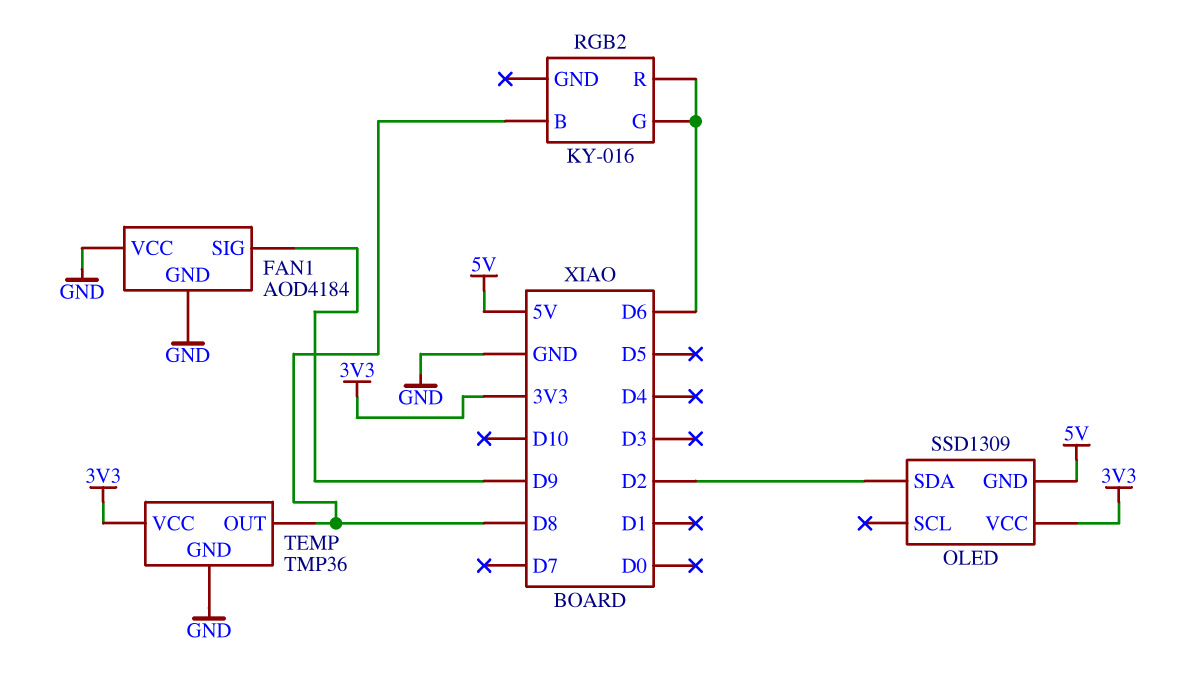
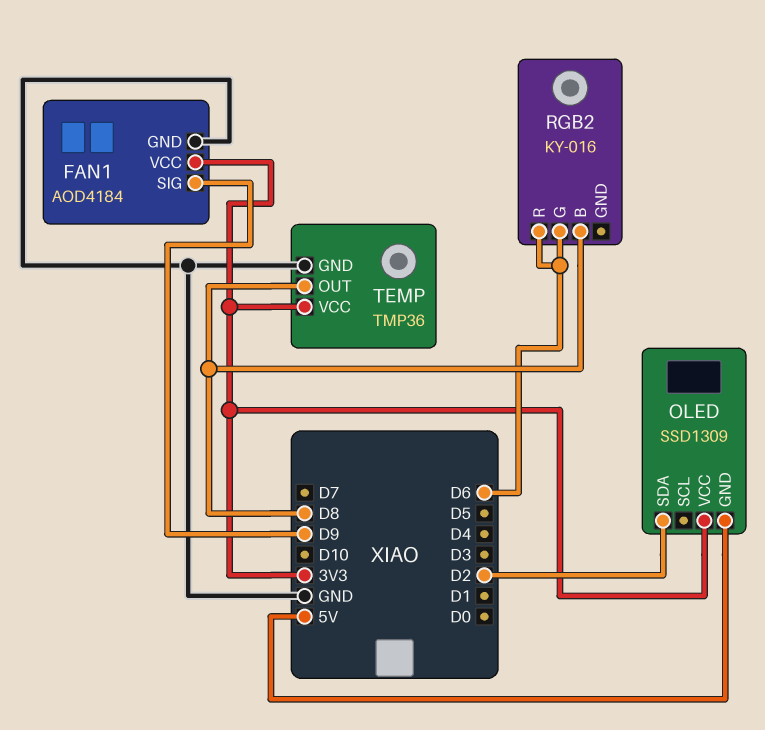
FAN1 pin VCC: GND -> 3V3

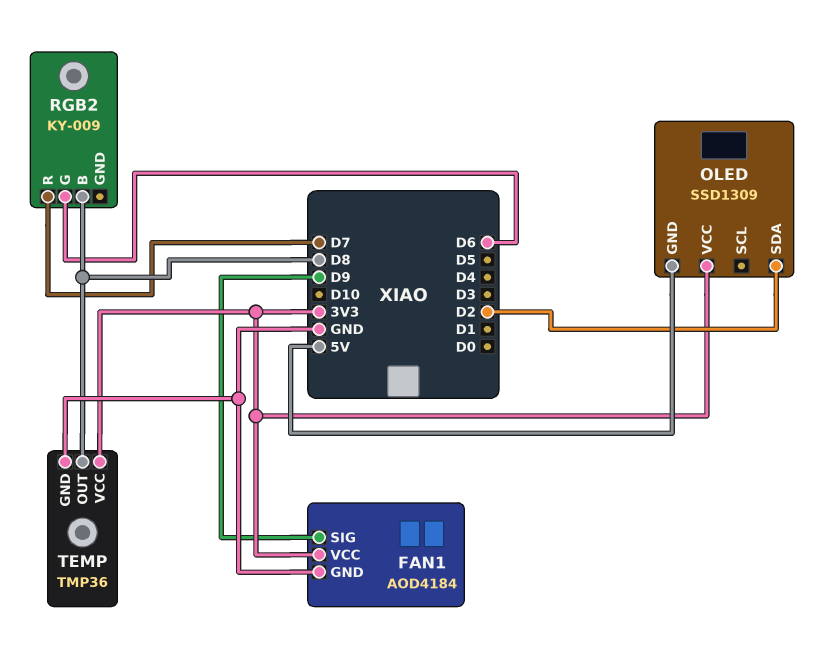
RGB2: KY-016 -> KY-009
RGB2 pin R: D6 -> D7

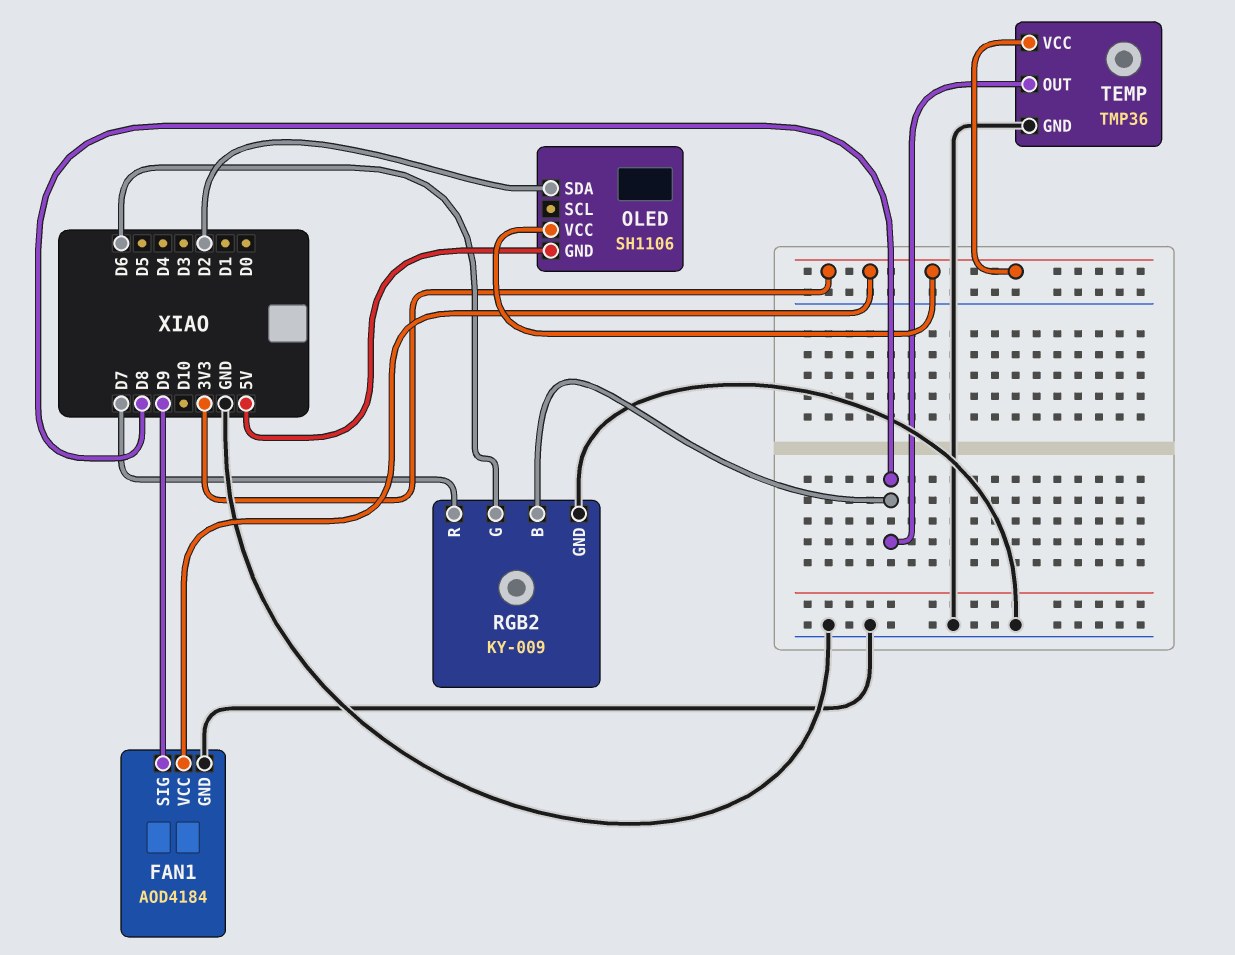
OLED: SSD1309 -> SH1106
RGB2 pin GND: none -> GND

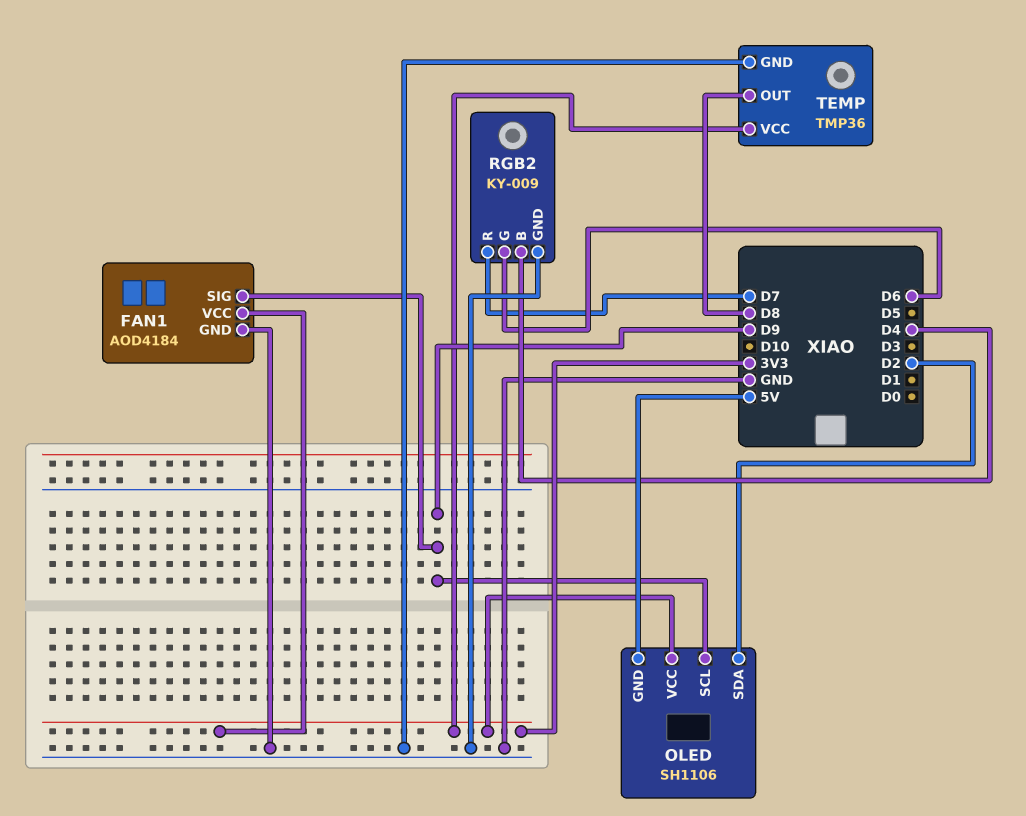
OLED pin SCL: none -> D9
RGB2 pin B: D8 -> D4

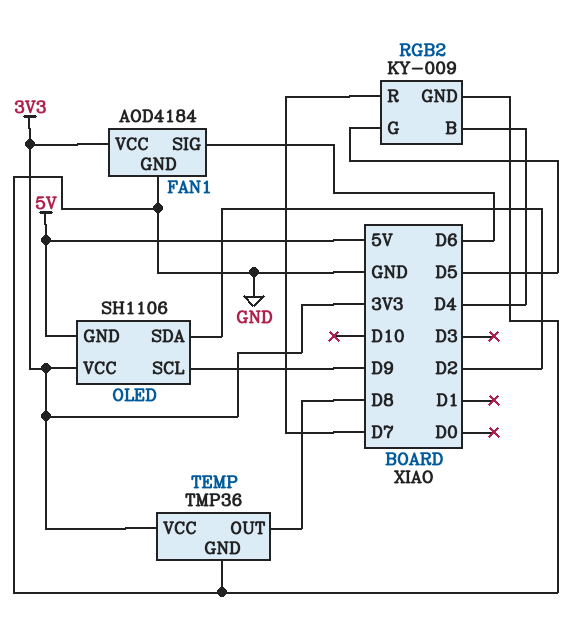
FAN1 pin SIG: D9 -> D6
RGB2 pin G: D6 -> D5

